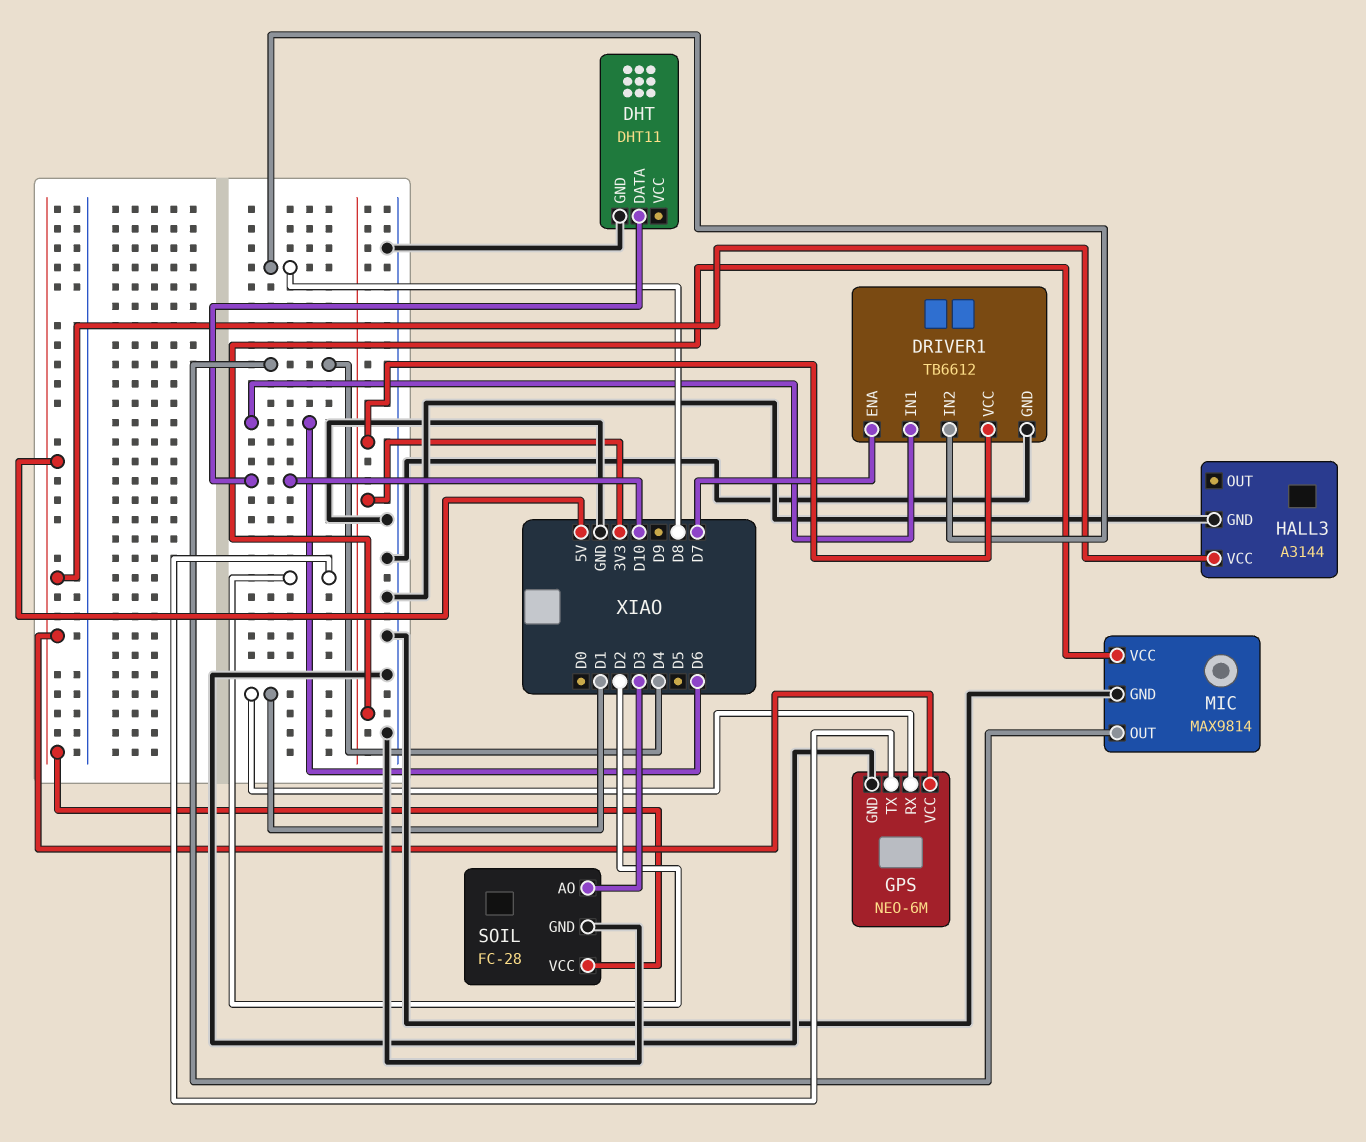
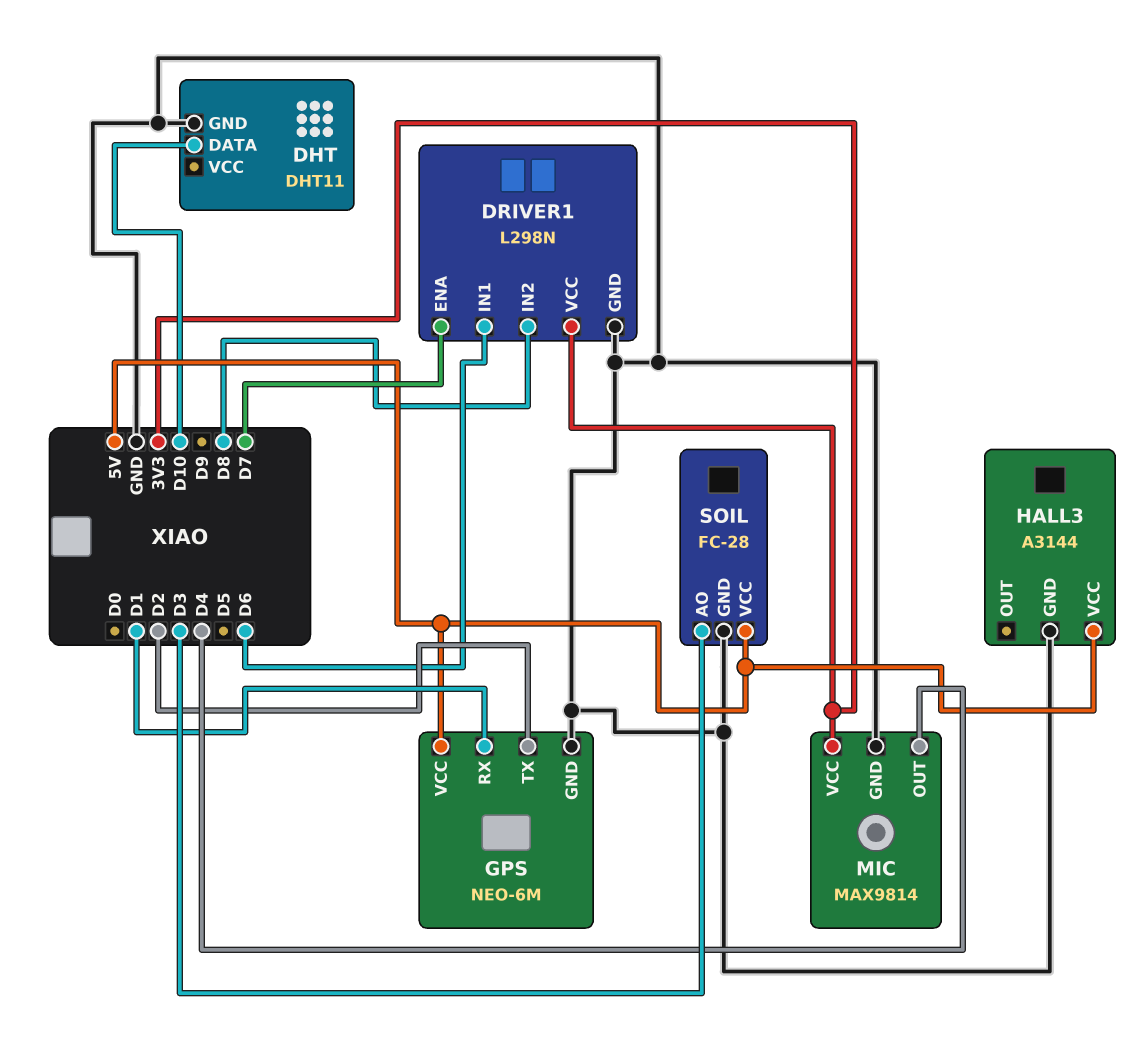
DRIVER1: TB6612 -> L298N

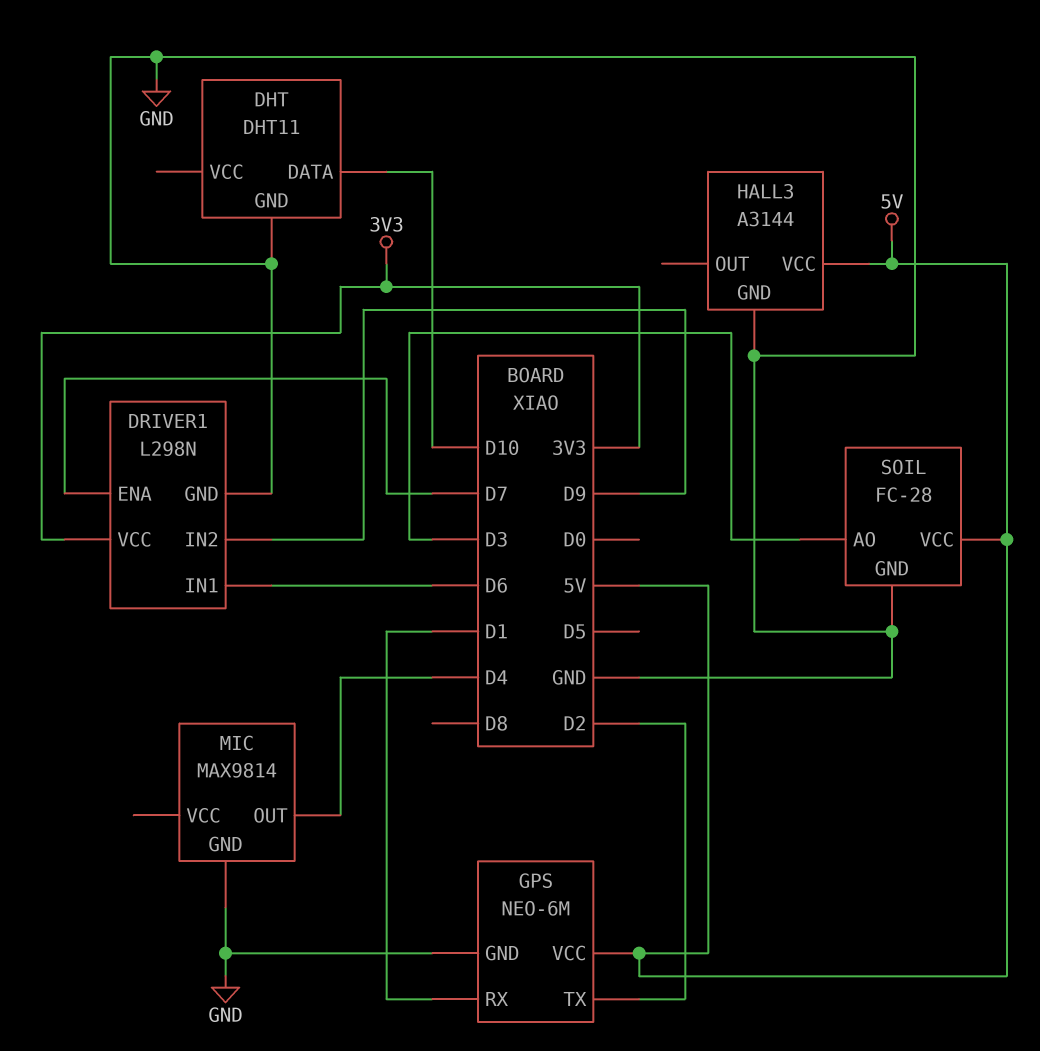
DRIVER1 pin IN2: D8 -> D9
MIC pin VCC: 3V3 -> none

